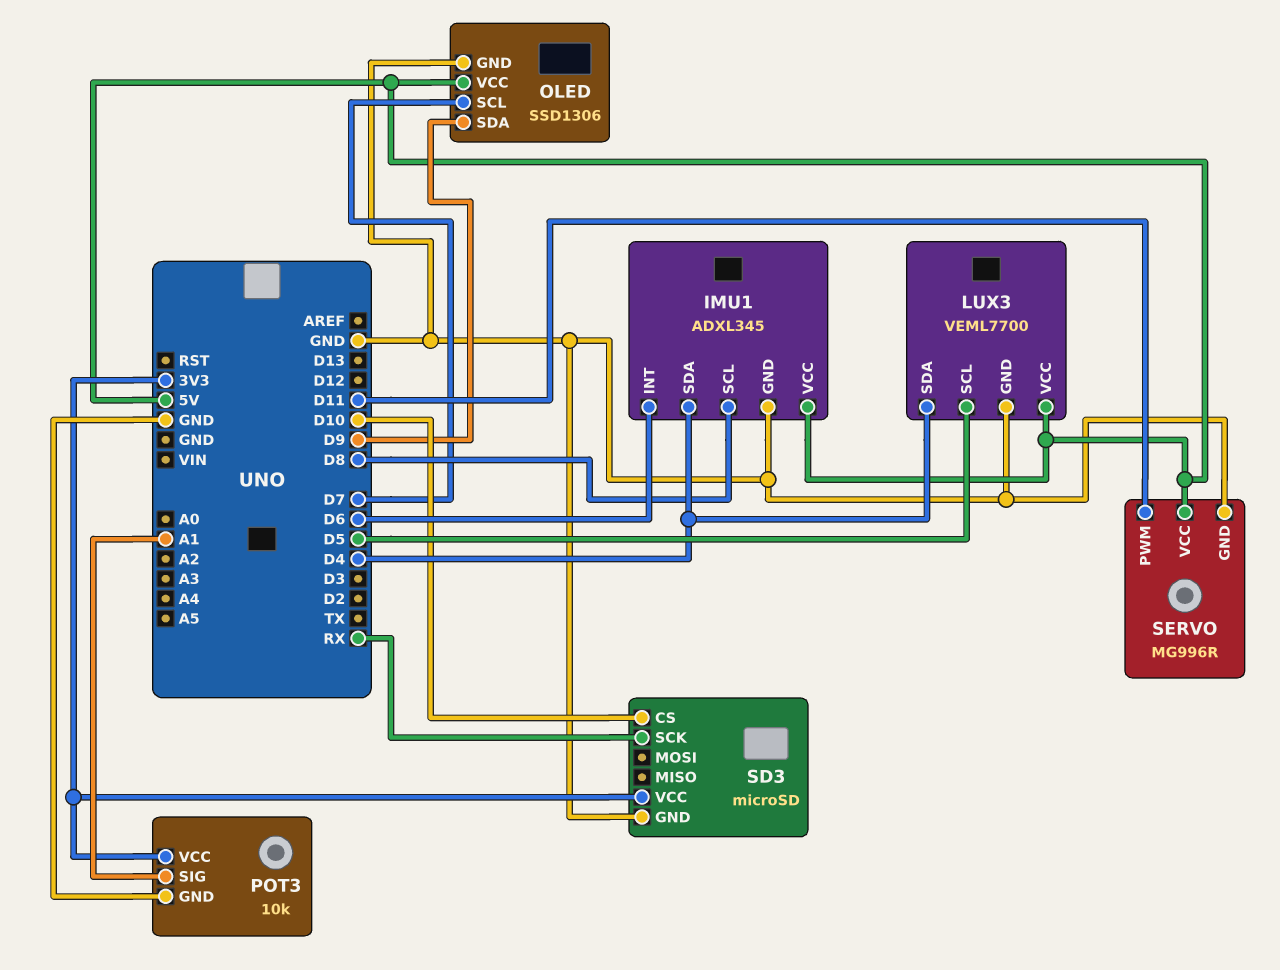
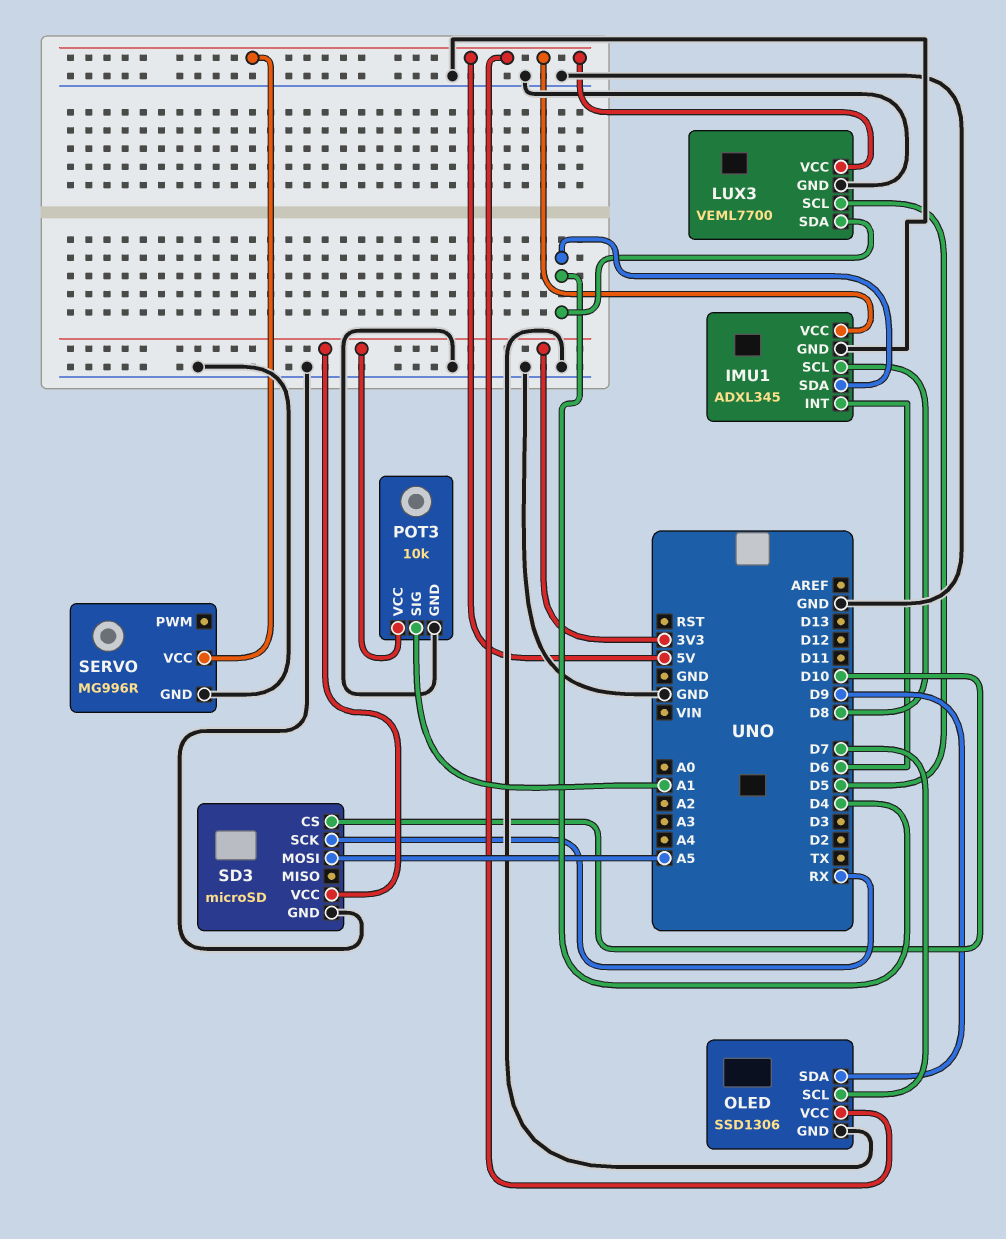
SD3 pin MOSI: none -> A5
SERVO pin PWM: D11 -> none

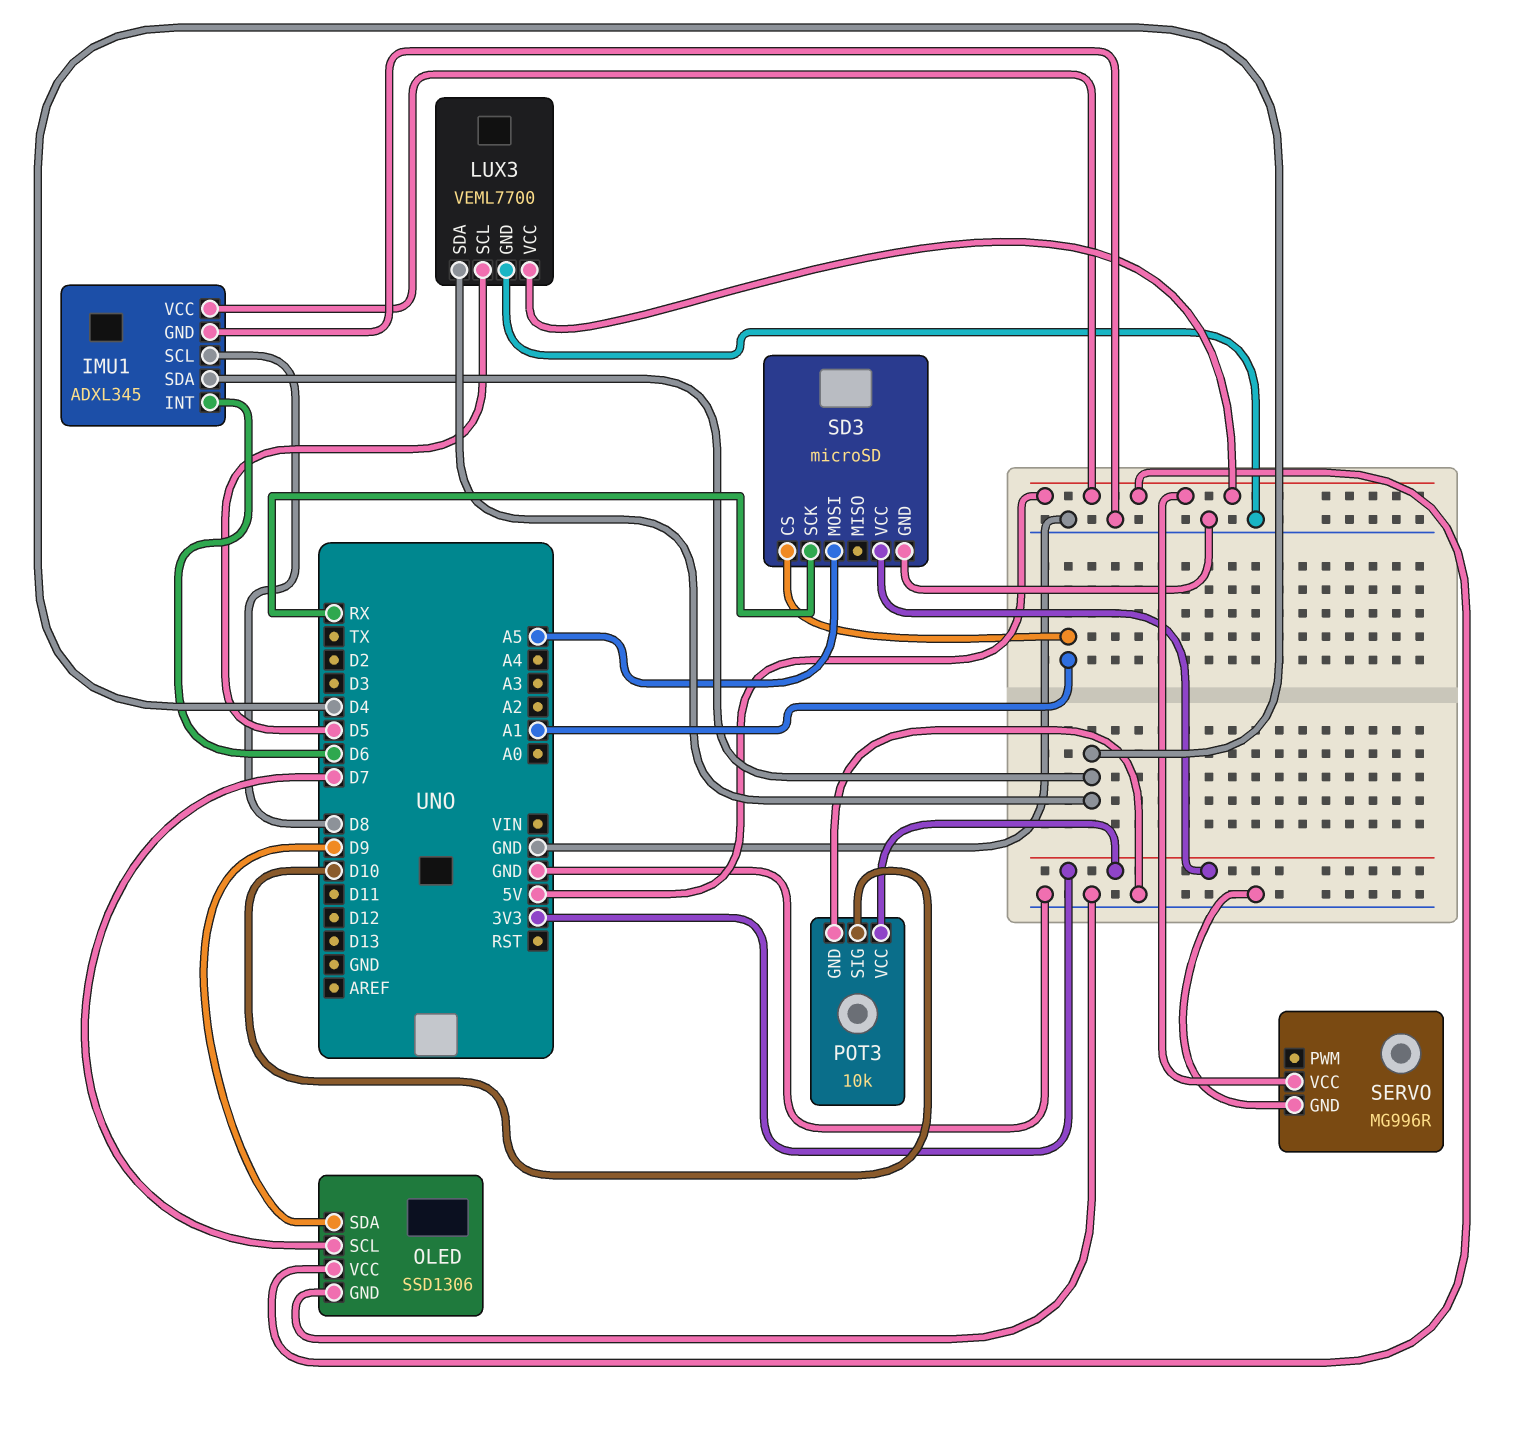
POT3 pin SIG: A1 -> D10
SD3 pin CS: D10 -> A1

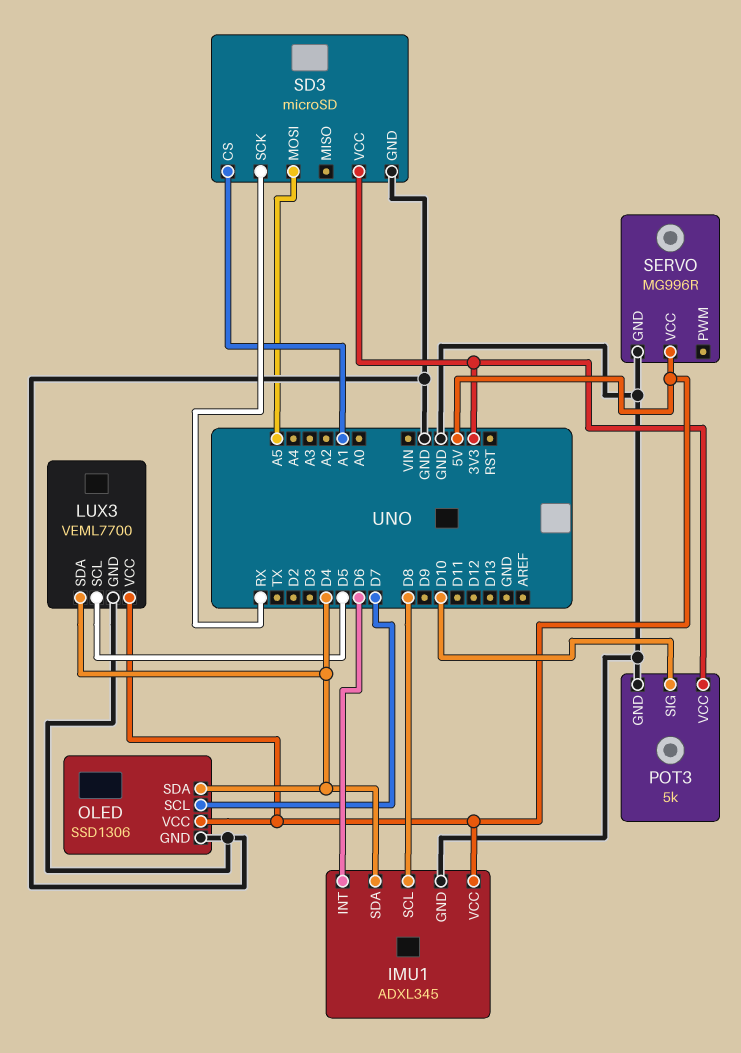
OLED pin SDA: D9 -> D4
POT3: 10k -> 5k

